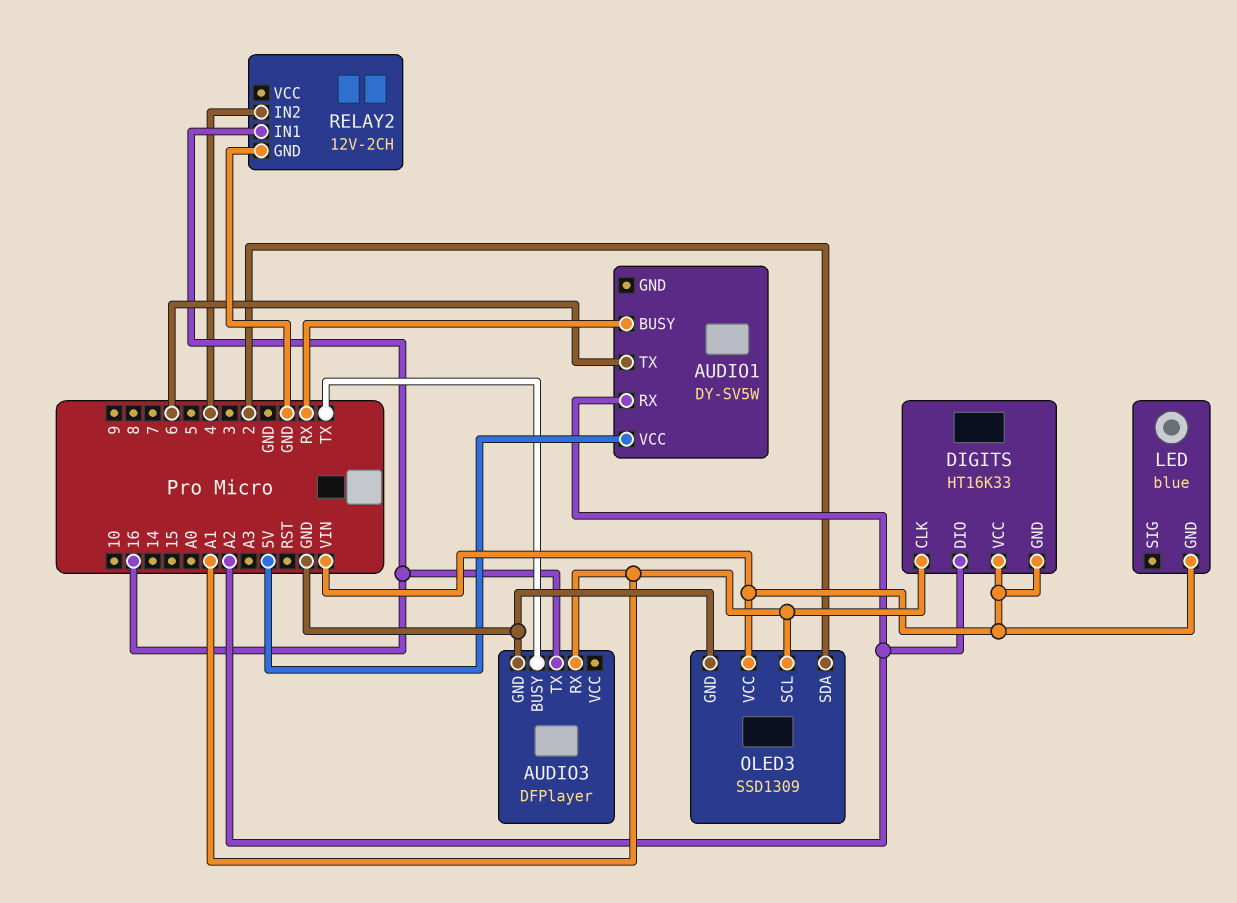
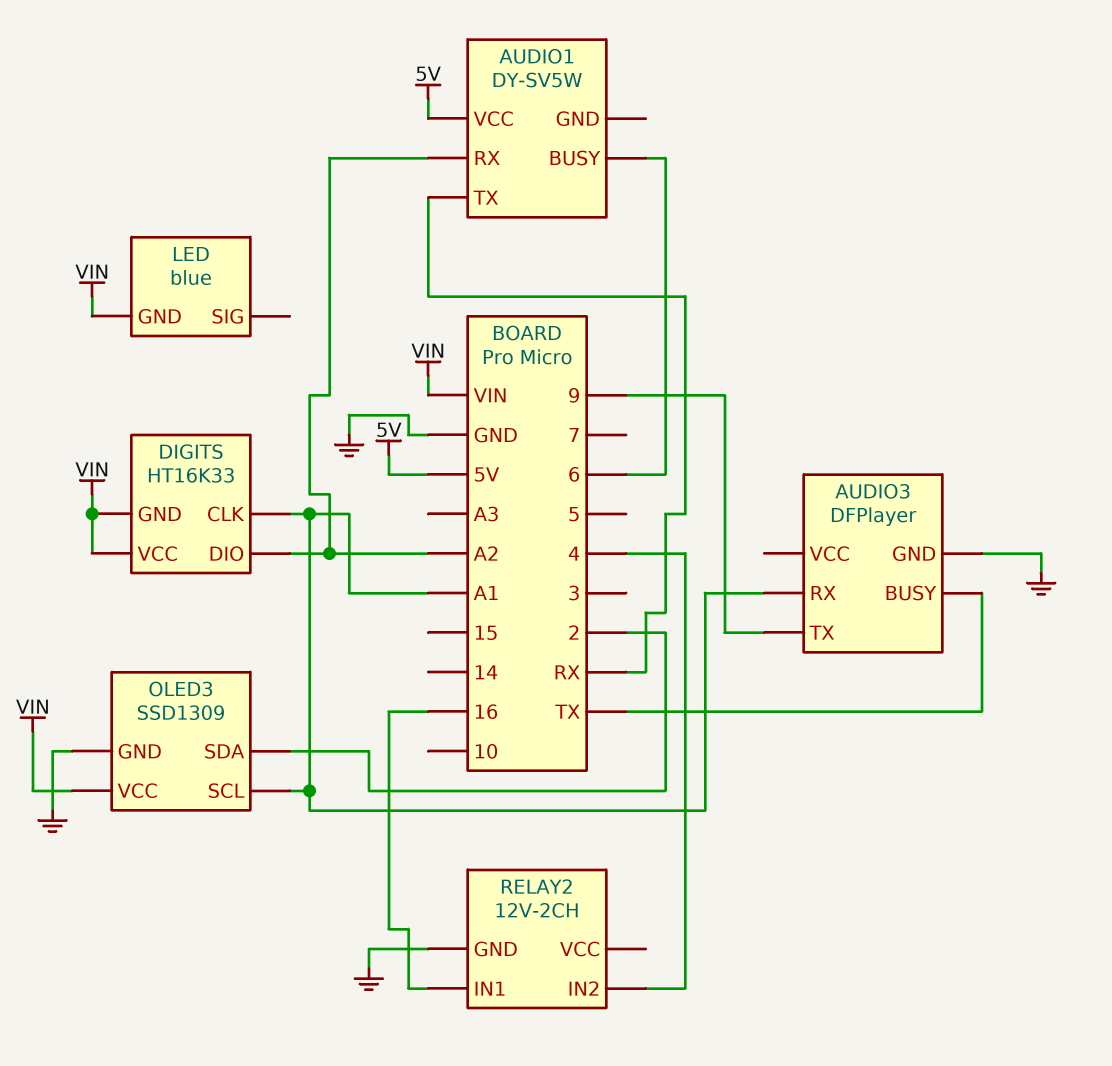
AUDIO1 pin BUSY: RX -> 6
AUDIO1 pin TX: 6 -> RX
AUDIO3 pin TX: 16 -> 9

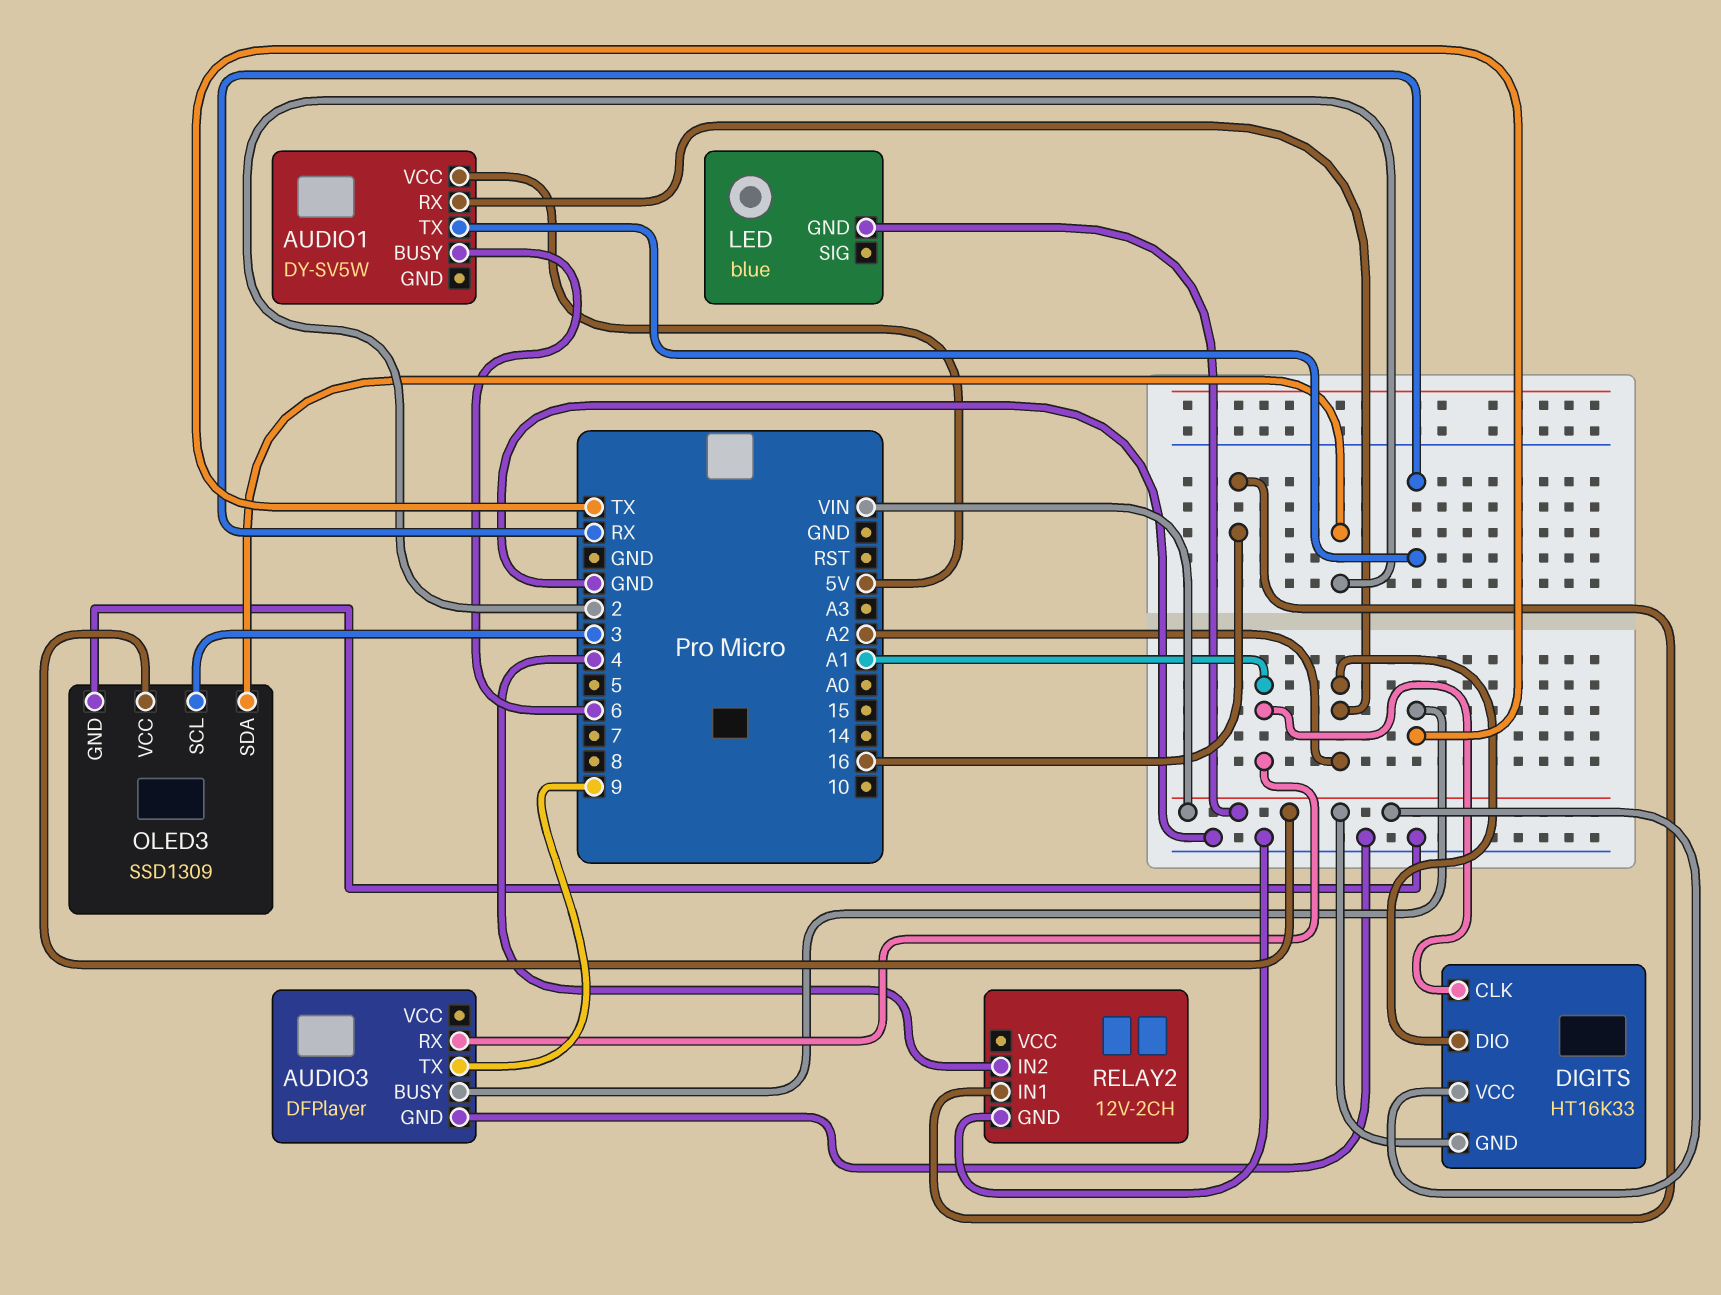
OLED3 pin SCL: A1 -> 3

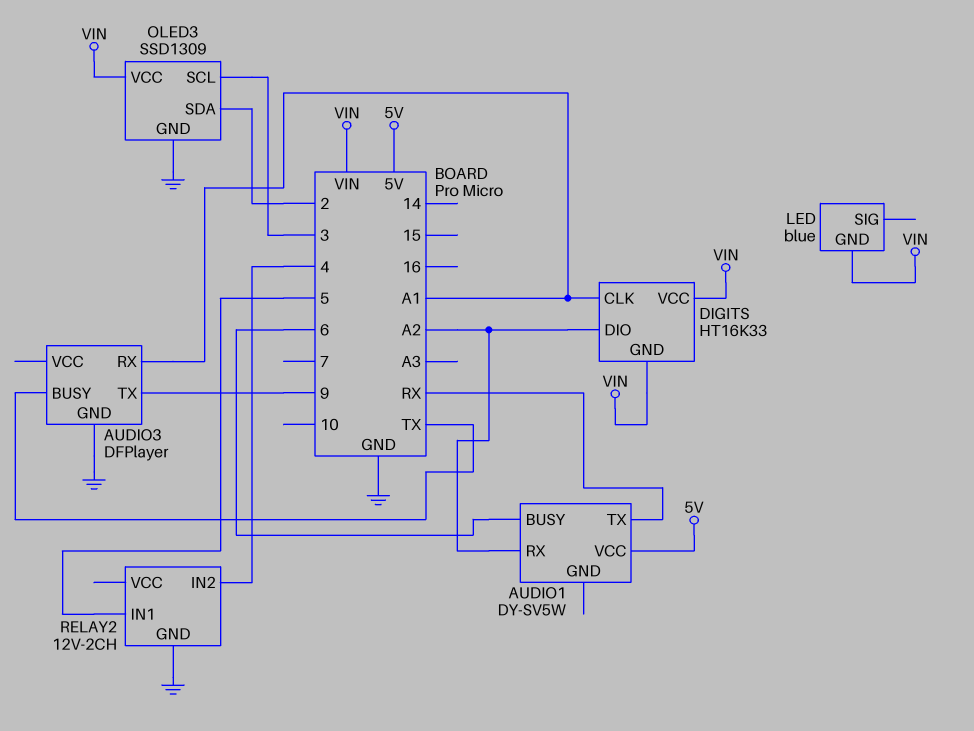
RELAY2 pin IN1: 16 -> 5

